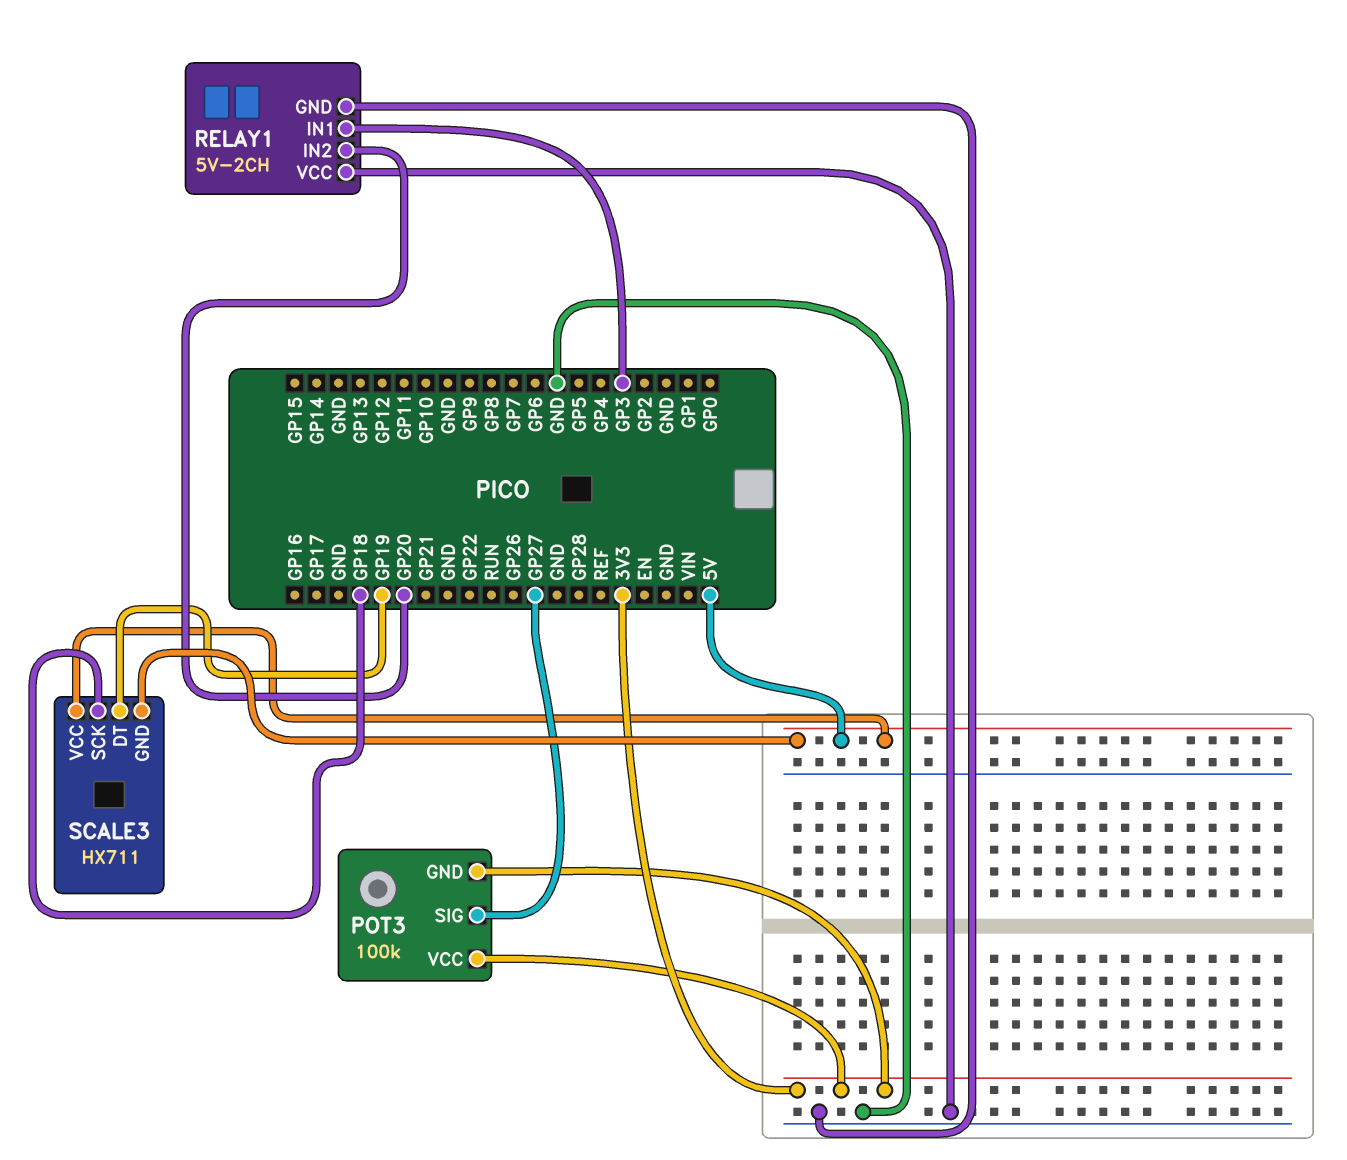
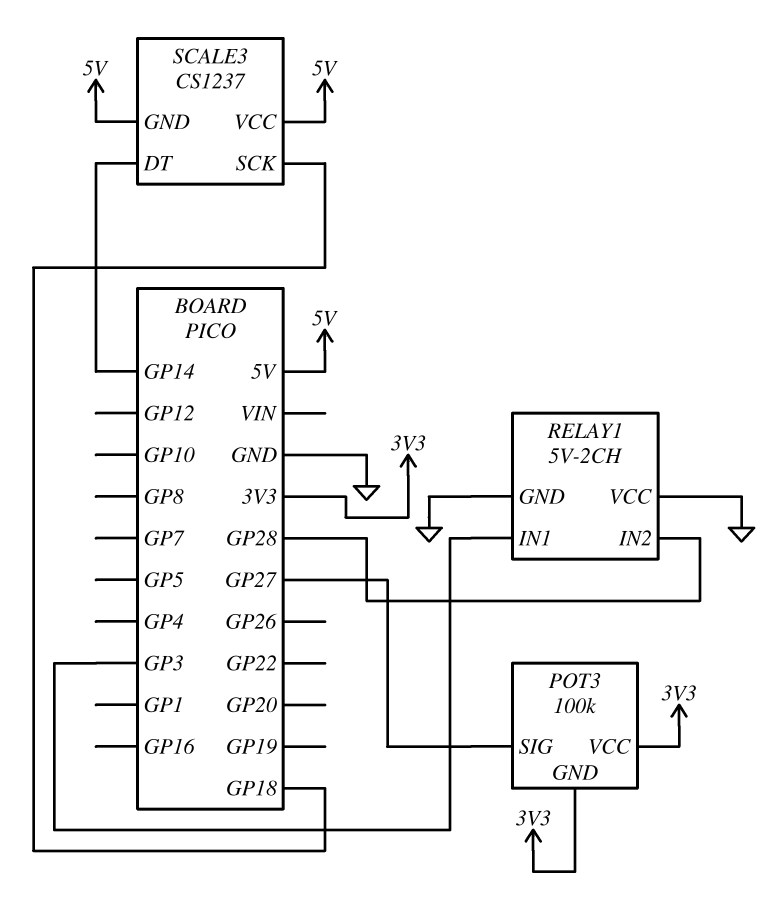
RELAY1 pin IN2: GP20 -> GP28
SCALE3: HX711 -> CS1237
SCALE3 pin DT: GP19 -> GP14

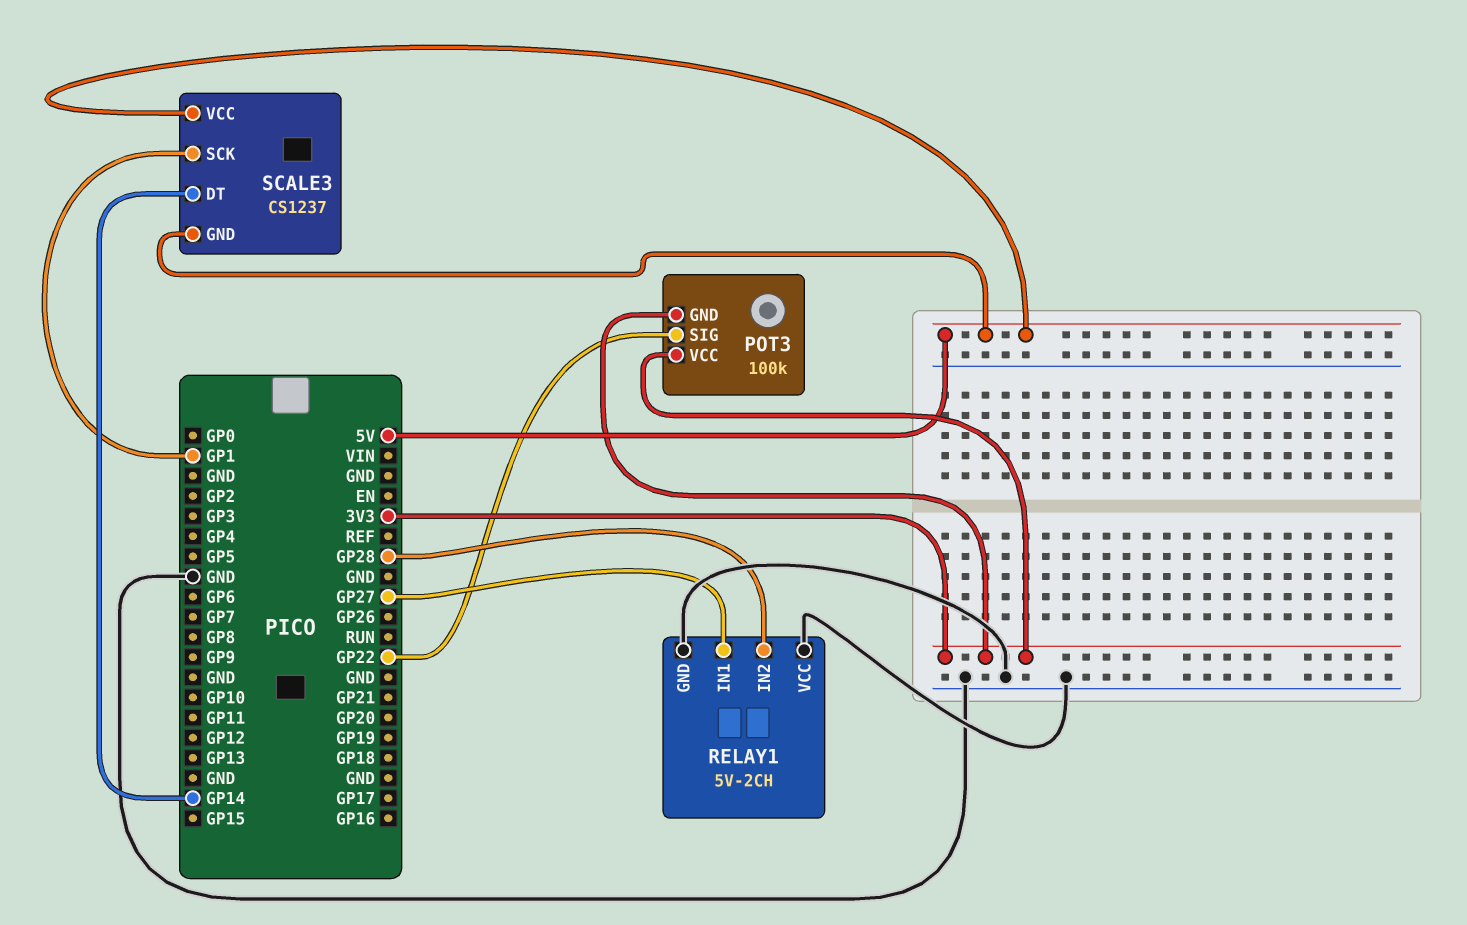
POT3 pin SIG: GP27 -> GP22
RELAY1 pin IN1: GP3 -> GP27
SCALE3 pin SCK: GP18 -> GP1

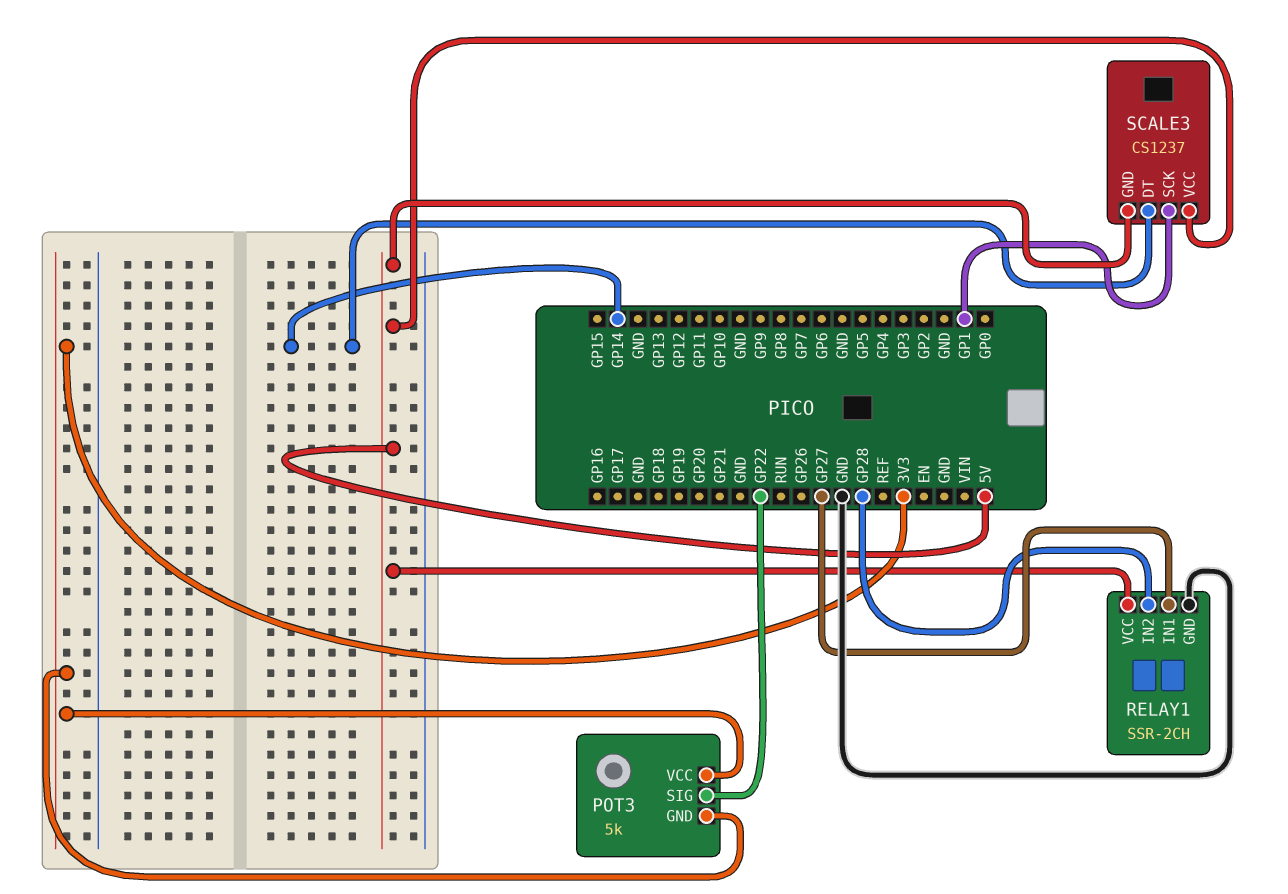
POT3: 100k -> 5k
RELAY1: 5V-2CH -> SSR-2CH
RELAY1 pin VCC: GND -> 5V

